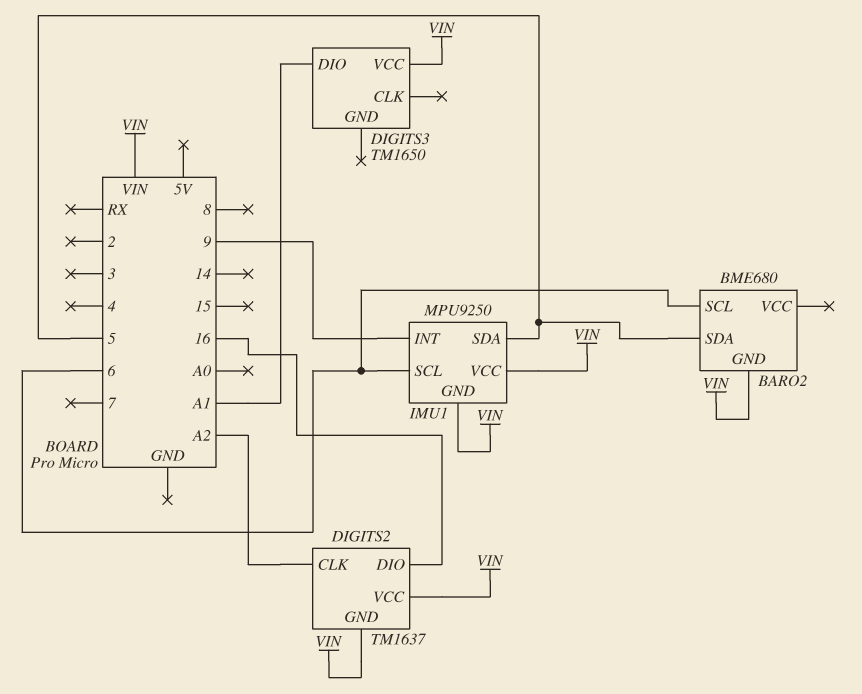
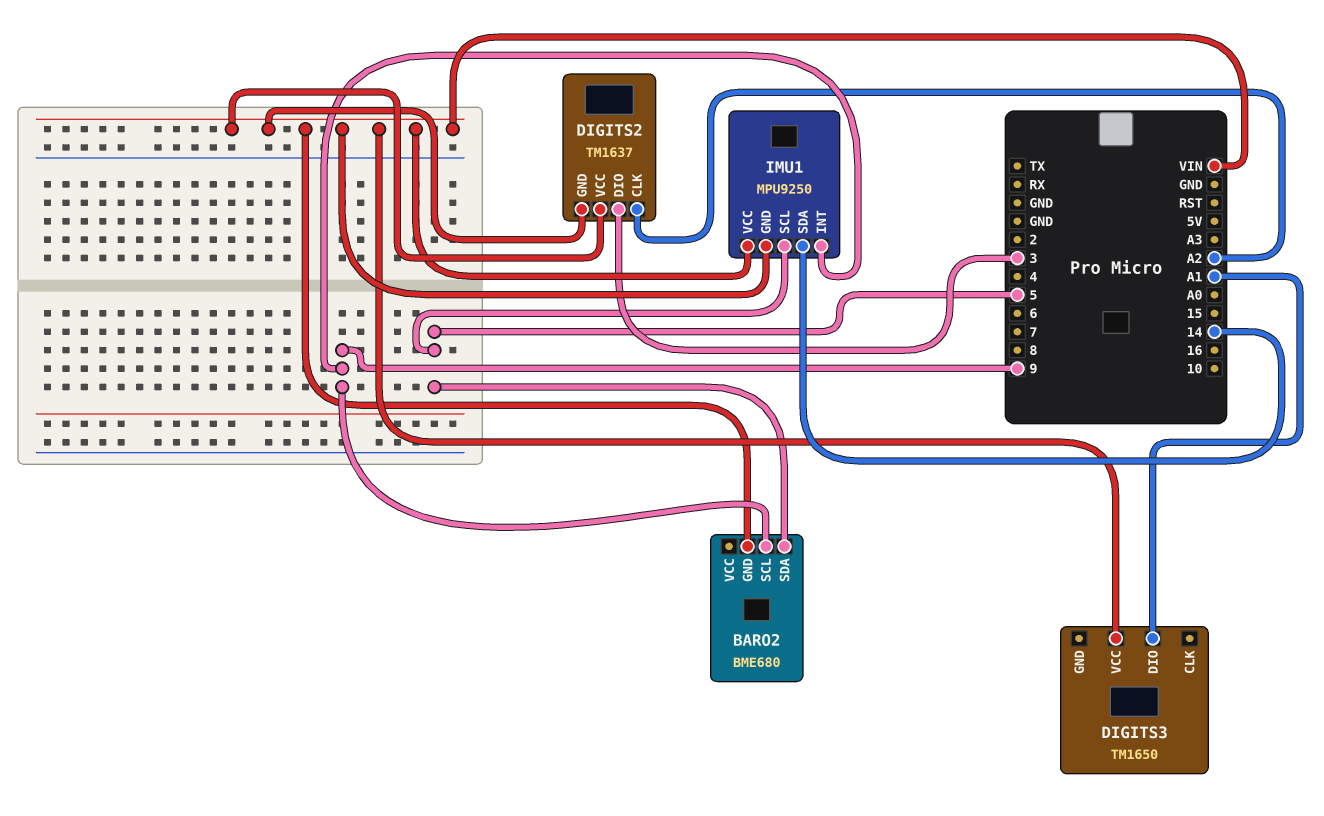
BARO2 pin SCL: 6 -> 9
DIGITS2 pin DIO: 16 -> 3
IMU1 pin SCL: 6 -> 5
IMU1 pin SDA: 5 -> 14

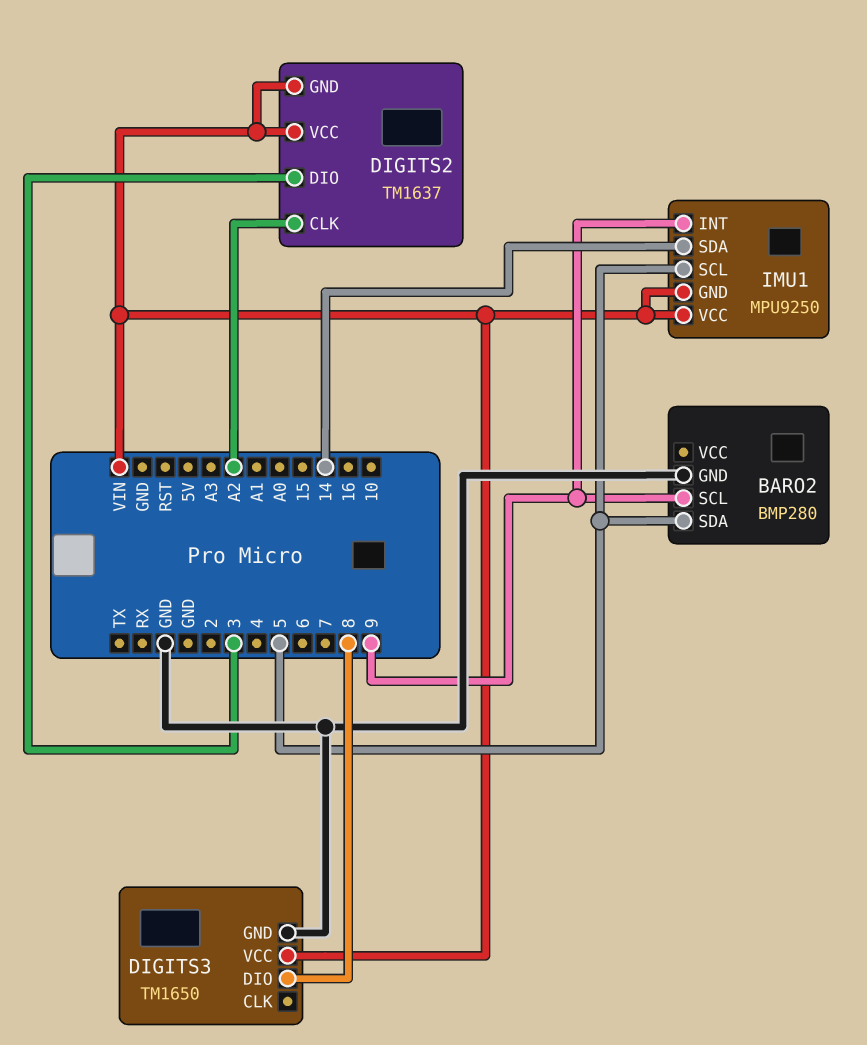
BARO2: BME680 -> BMP280
BARO2 pin GND: VIN -> GND
DIGITS3 pin DIO: A1 -> 8
DIGITS3 pin GND: none -> GND

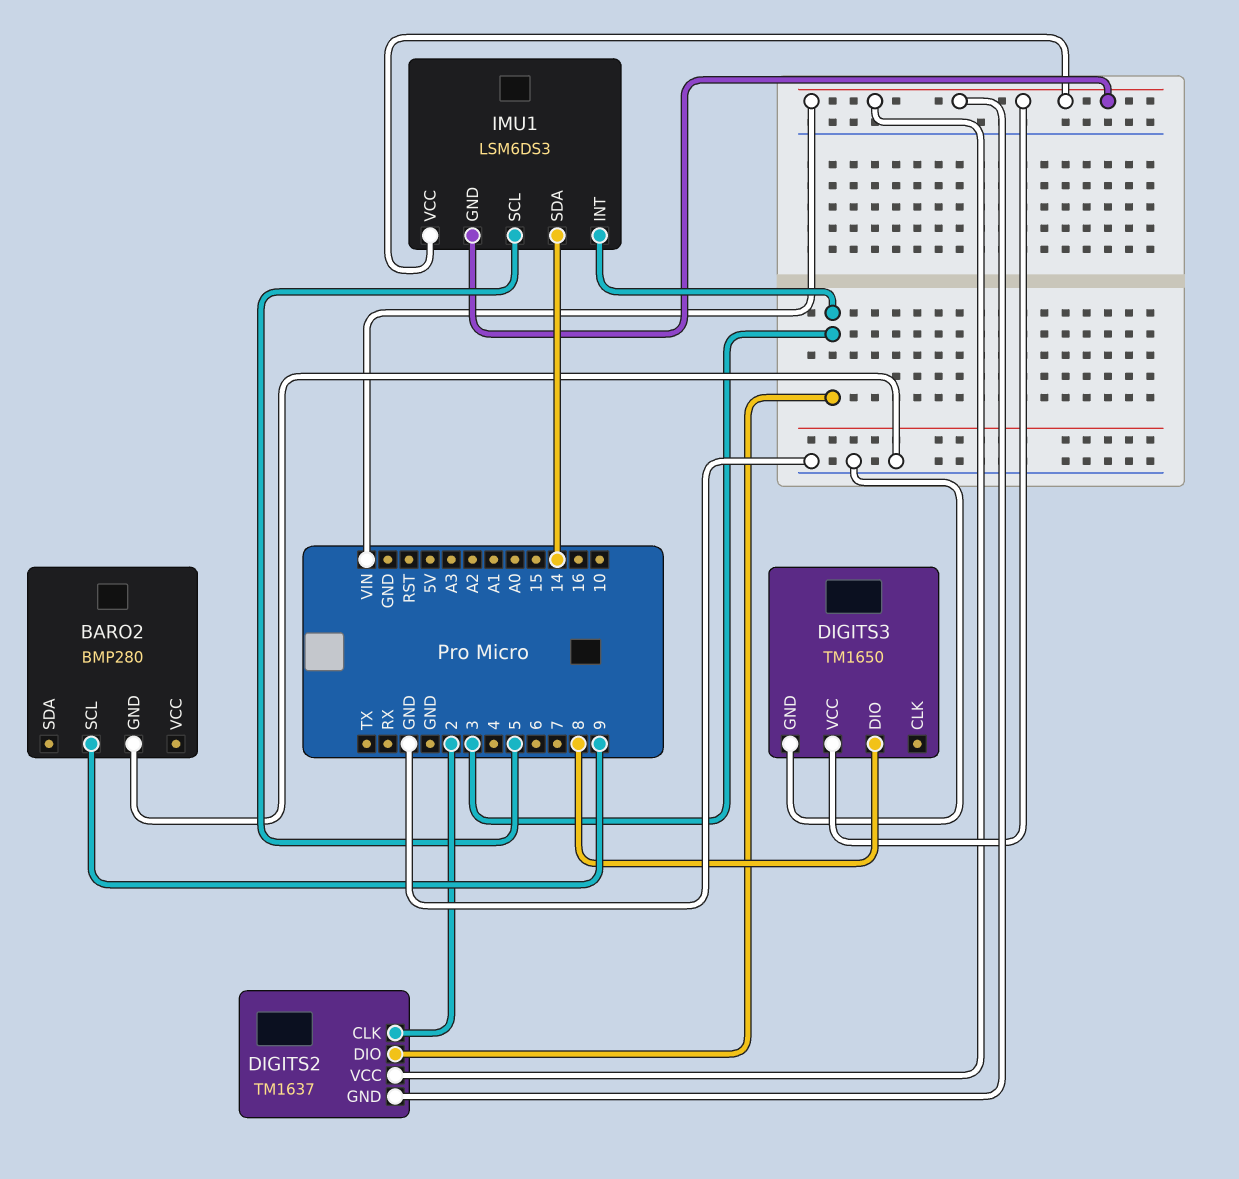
BARO2 pin SDA: 5 -> none
DIGITS2 pin CLK: A2 -> 2
IMU1: MPU9250 -> LSM6DS3
IMU1 pin INT: 9 -> 3

